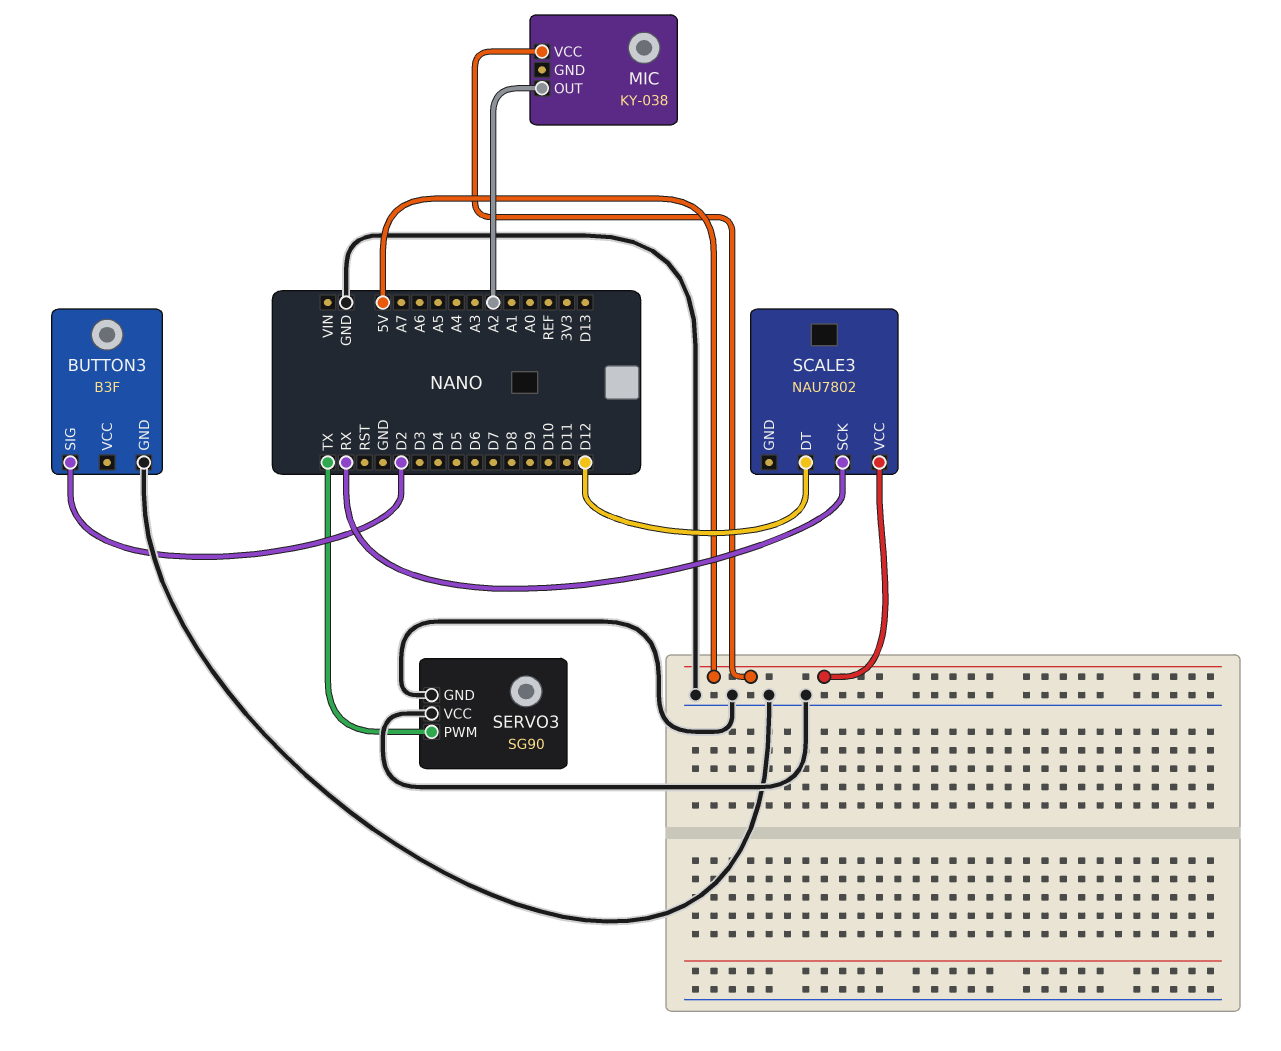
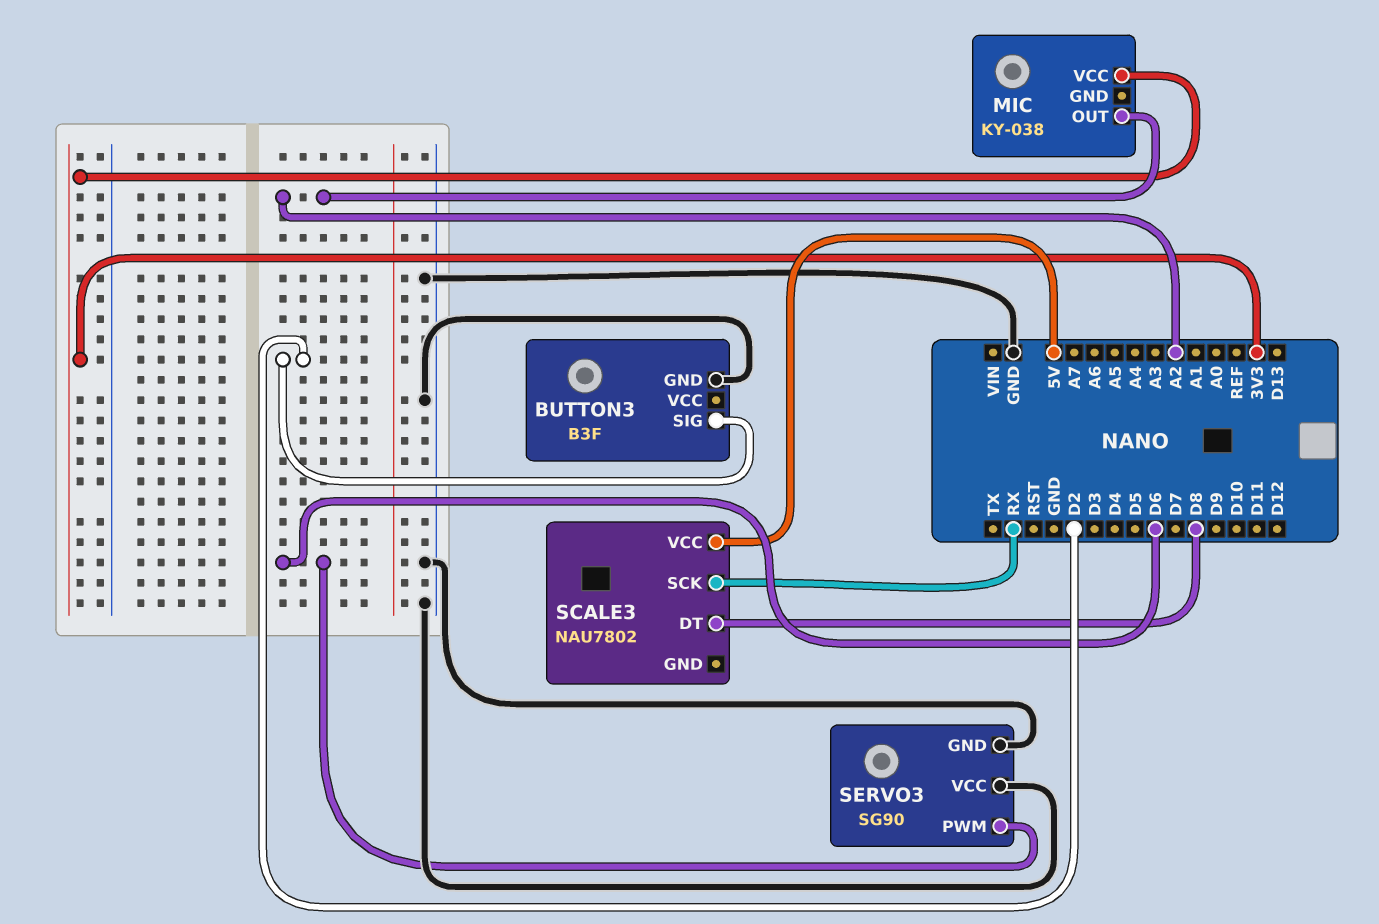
MIC pin VCC: 5V -> 3V3
SCALE3 pin DT: D12 -> D8
SERVO3 pin PWM: TX -> D6

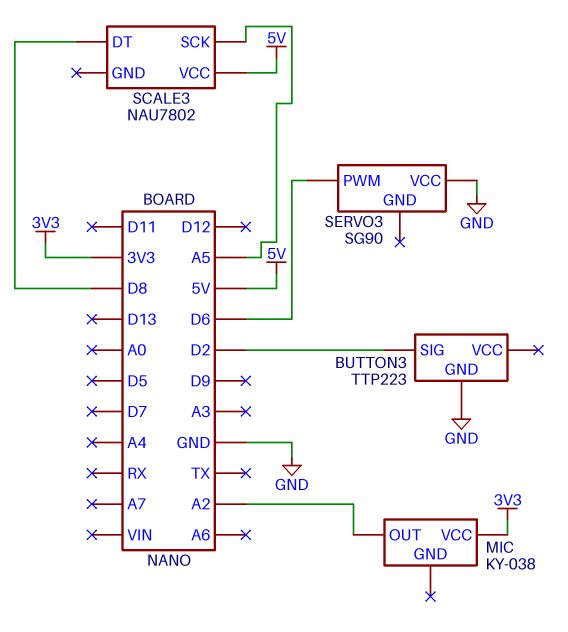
BUTTON3: B3F -> TTP223
SCALE3 pin SCK: RX -> A5
SERVO3 pin GND: GND -> none

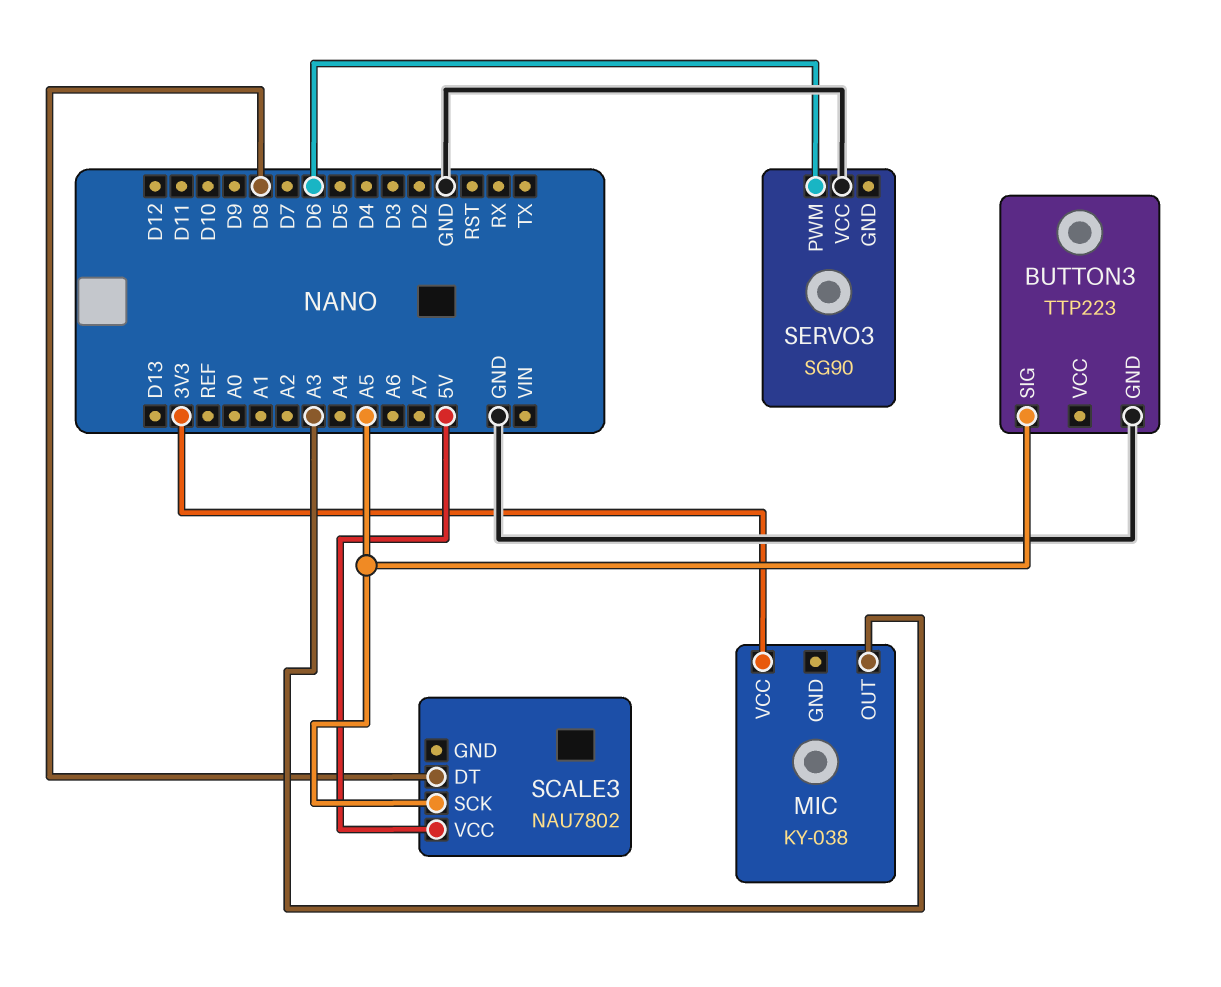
BUTTON3 pin SIG: D2 -> A5
MIC pin OUT: A2 -> A3

